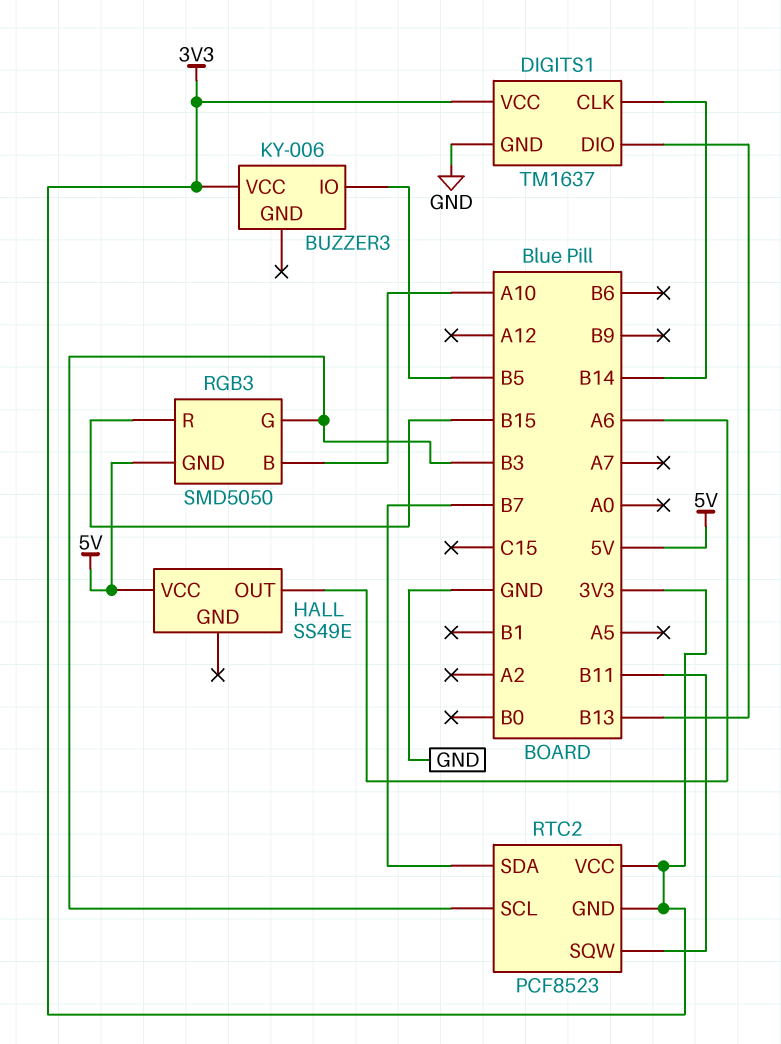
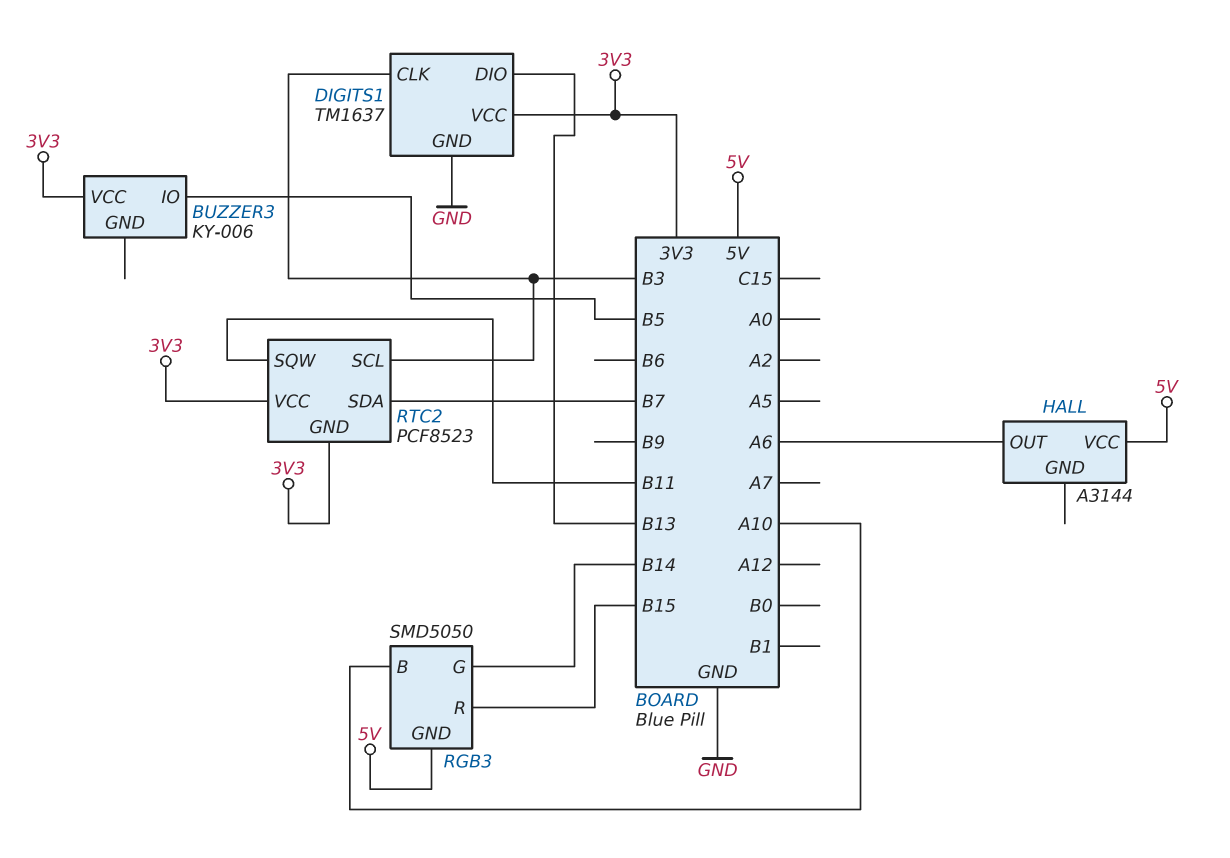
DIGITS1 pin CLK: B14 -> B3
HALL: SS49E -> A3144
RGB3 pin G: B3 -> B14

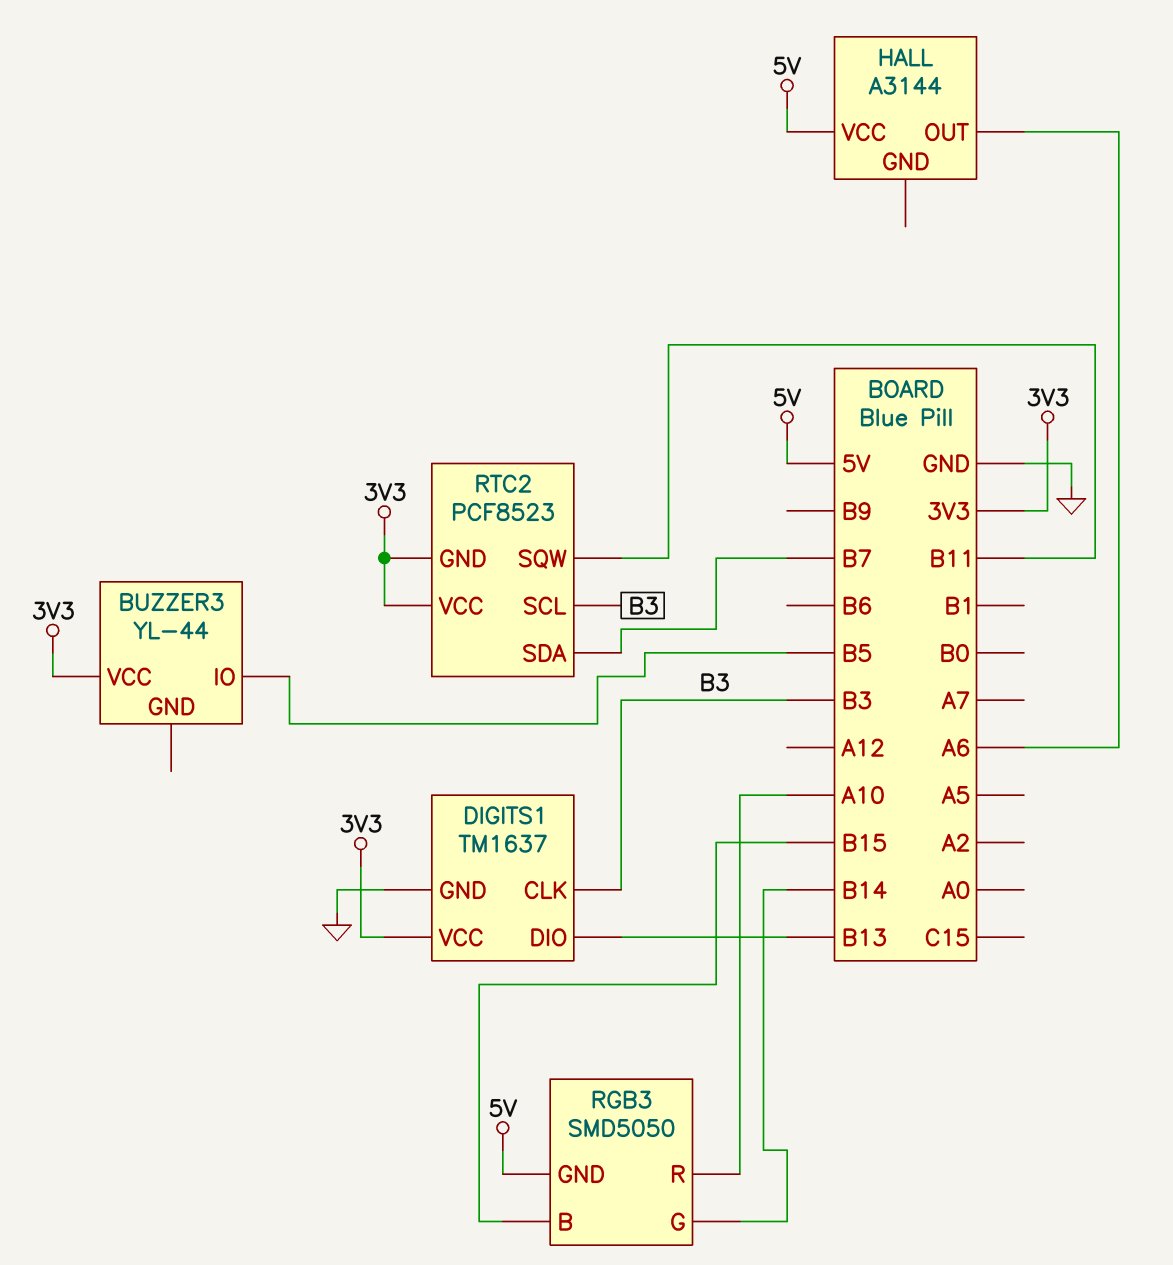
BUZZER3: KY-006 -> YL-44
RGB3 pin B: A10 -> B15
RGB3 pin R: B15 -> A10

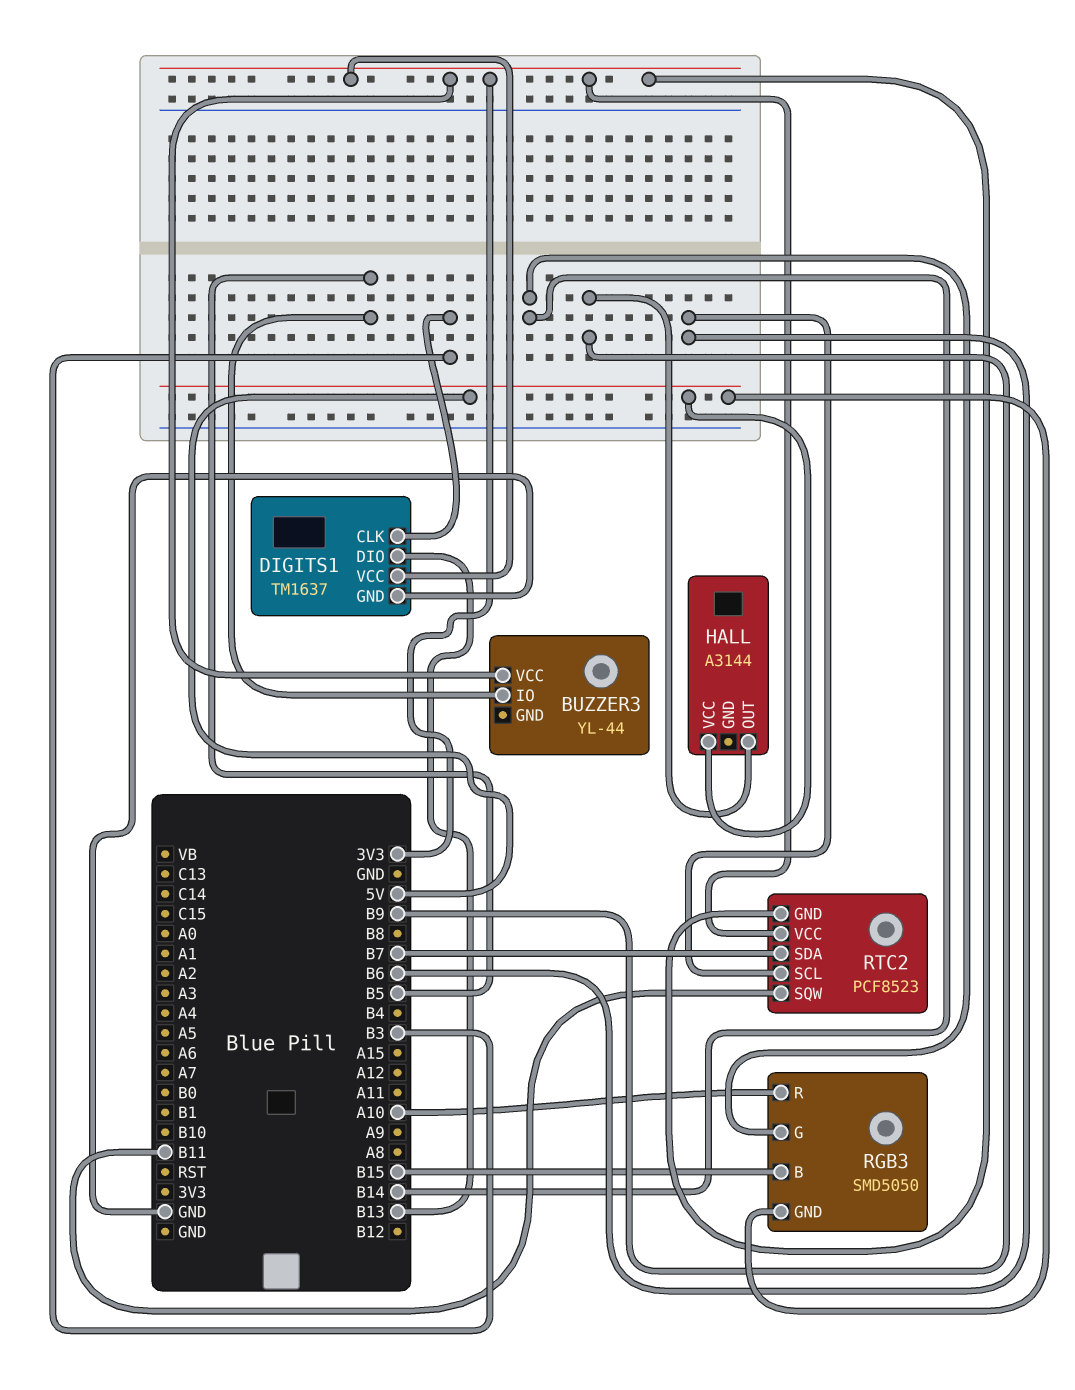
HALL pin OUT: A6 -> B9
RTC2 pin SCL: B3 -> B6

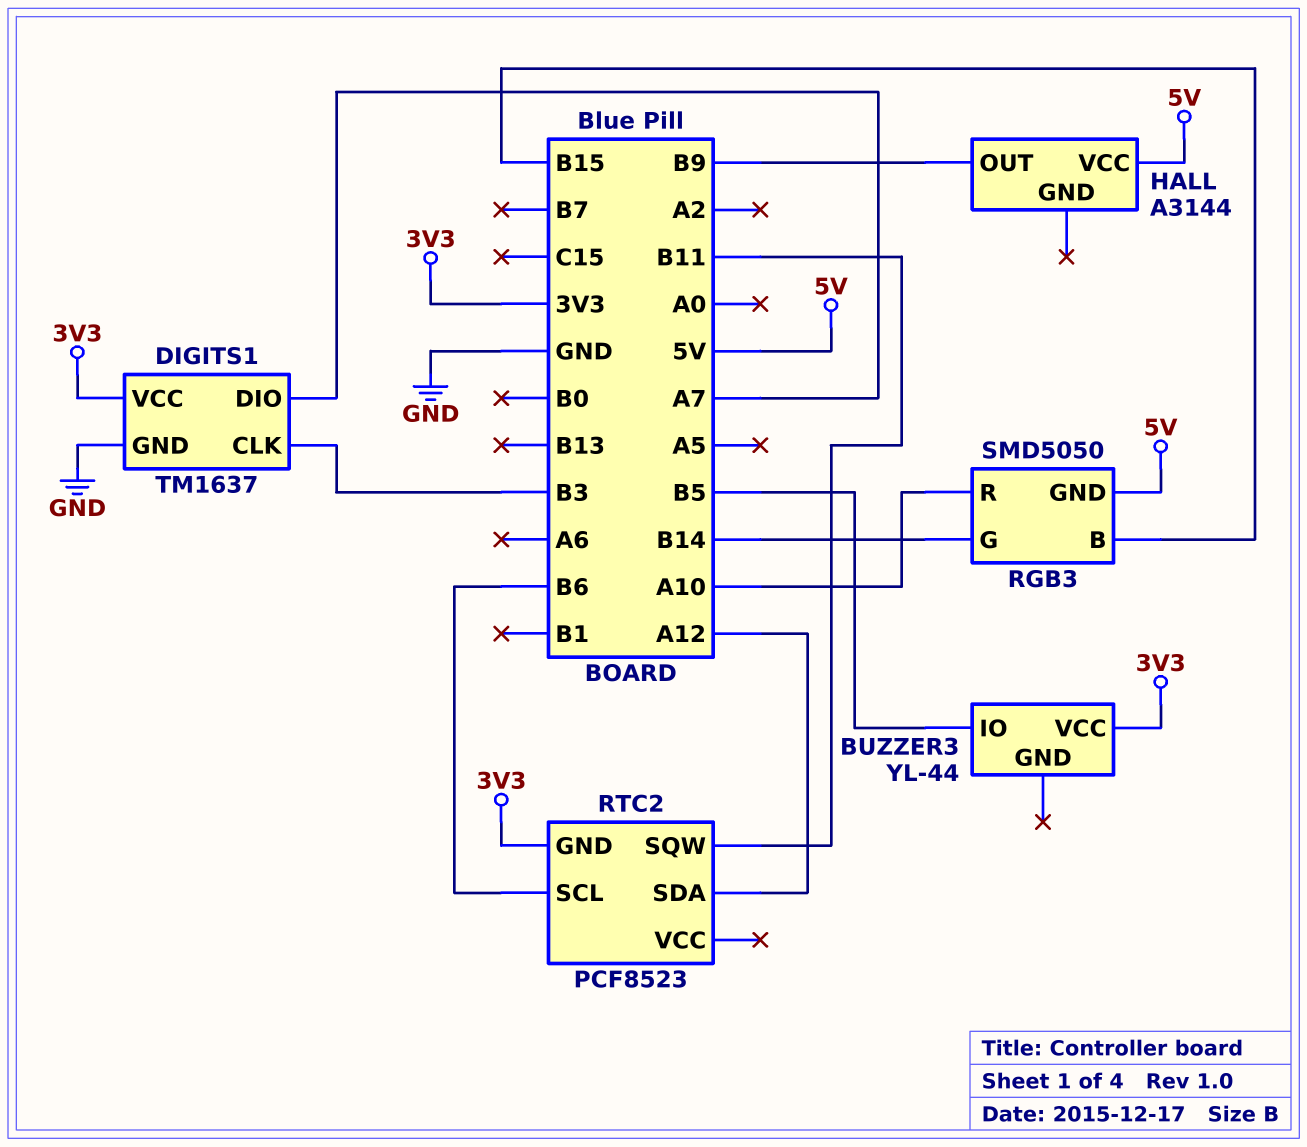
DIGITS1 pin DIO: B13 -> A7
RTC2 pin SDA: B7 -> A12
RTC2 pin VCC: 3V3 -> none

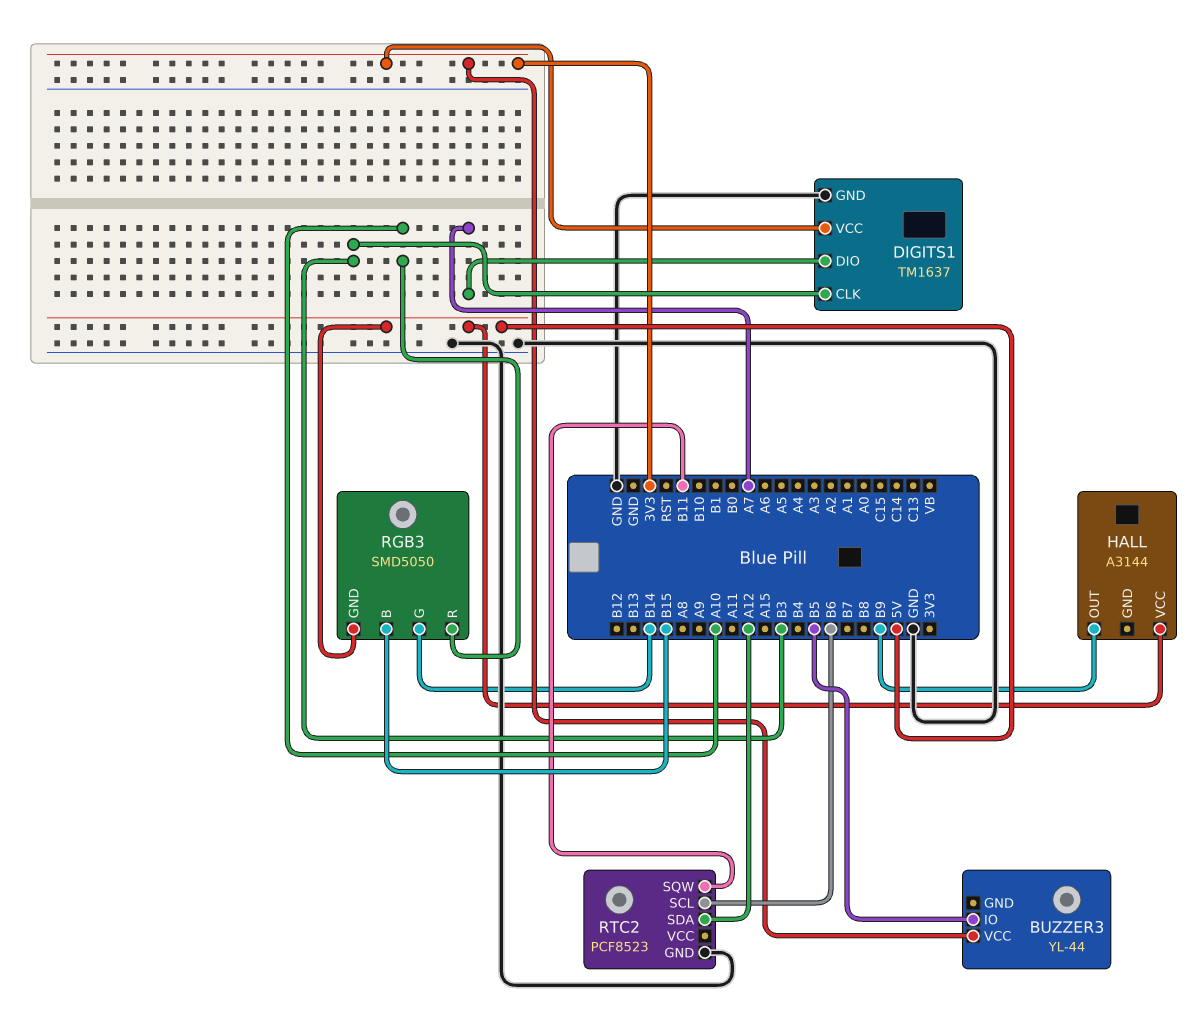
RTC2 pin GND: 3V3 -> GND

